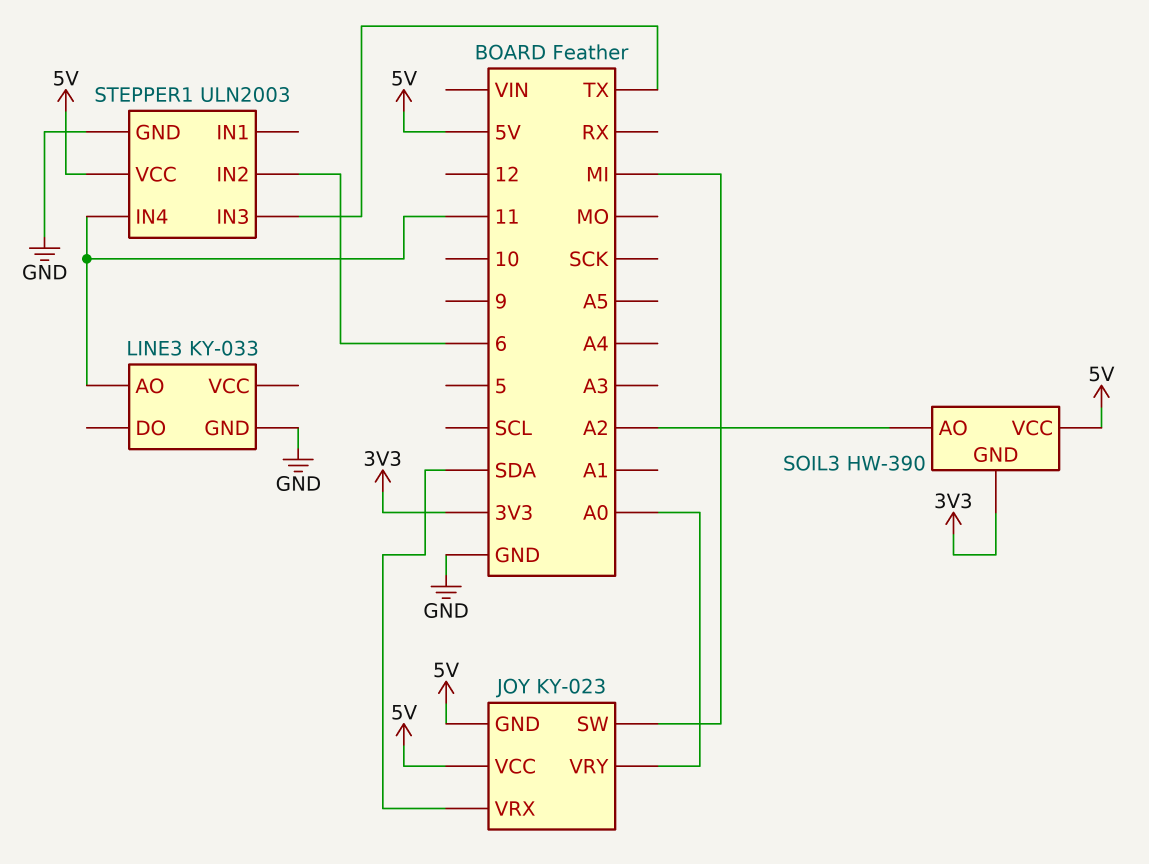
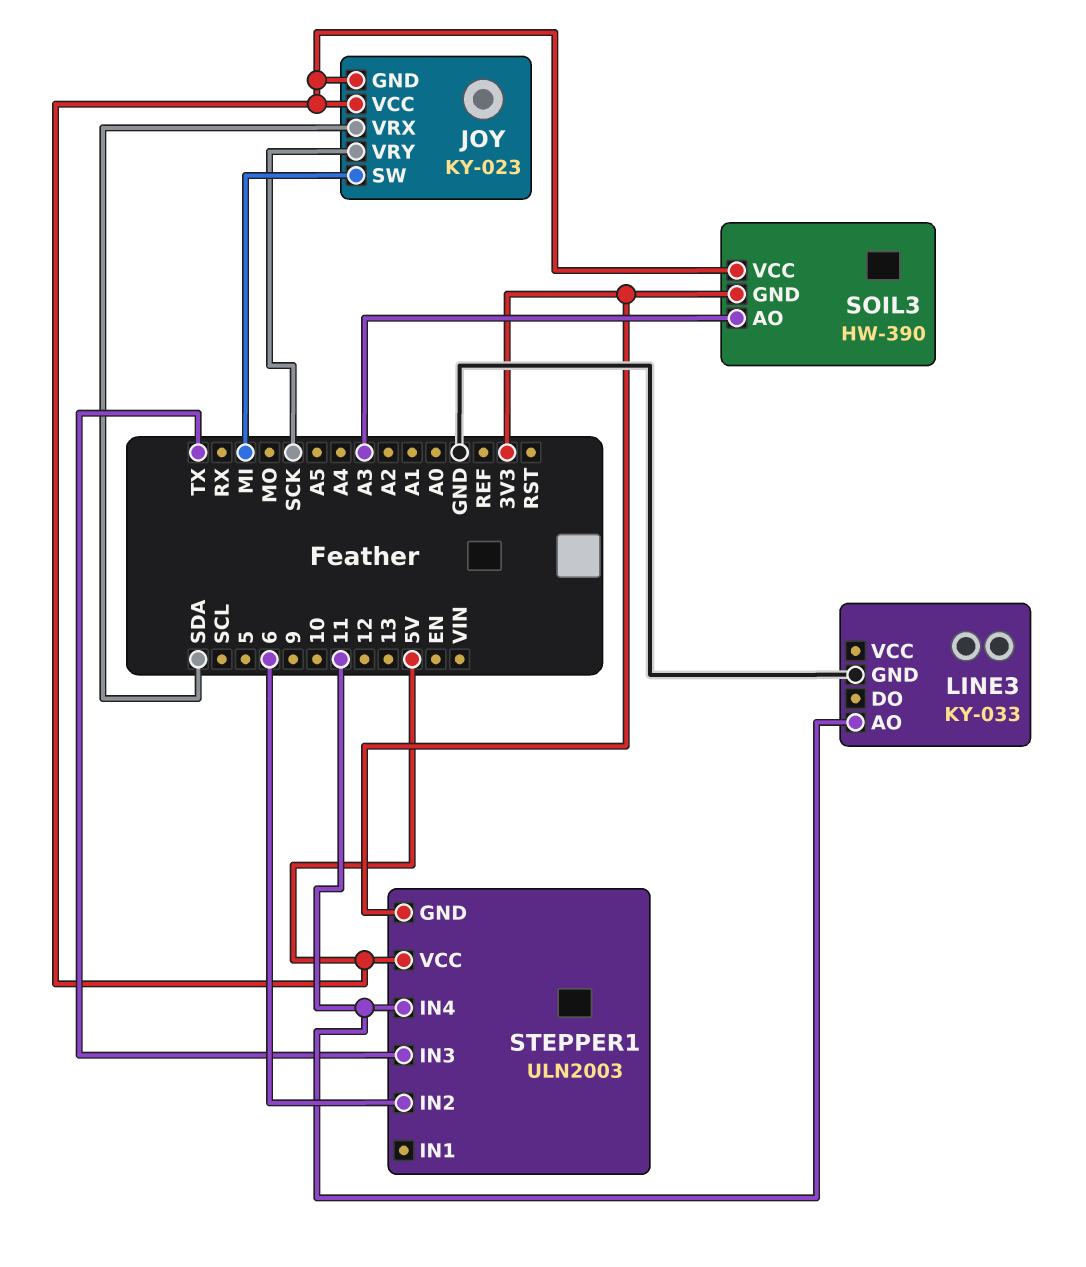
JOY pin VRY: A0 -> SCK
SOIL3 pin AO: A2 -> A3
STEPPER1 pin GND: GND -> 3V3

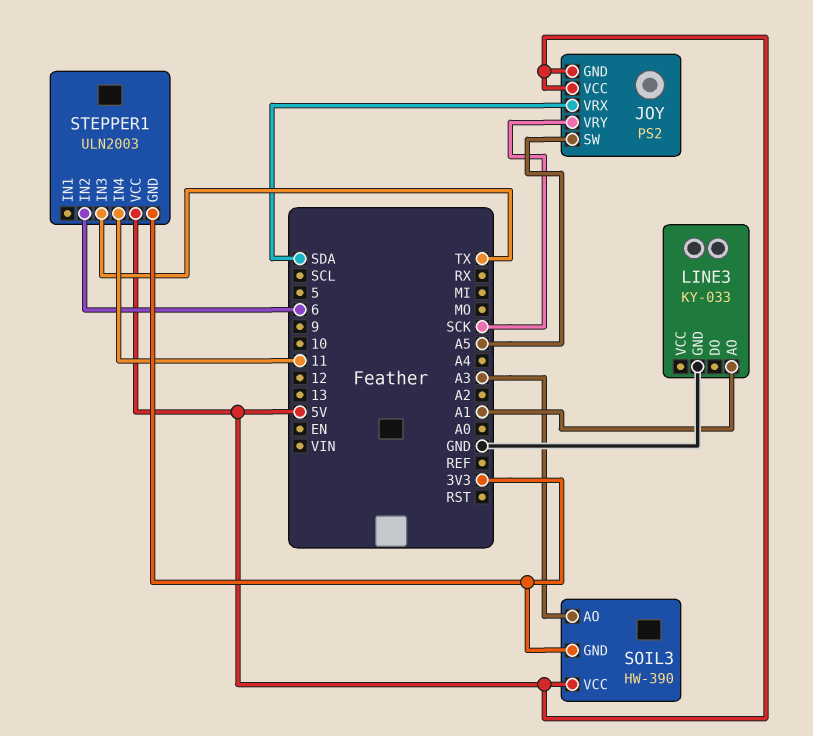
JOY: KY-023 -> PS2
JOY pin SW: MI -> A5
LINE3 pin AO: 11 -> A1

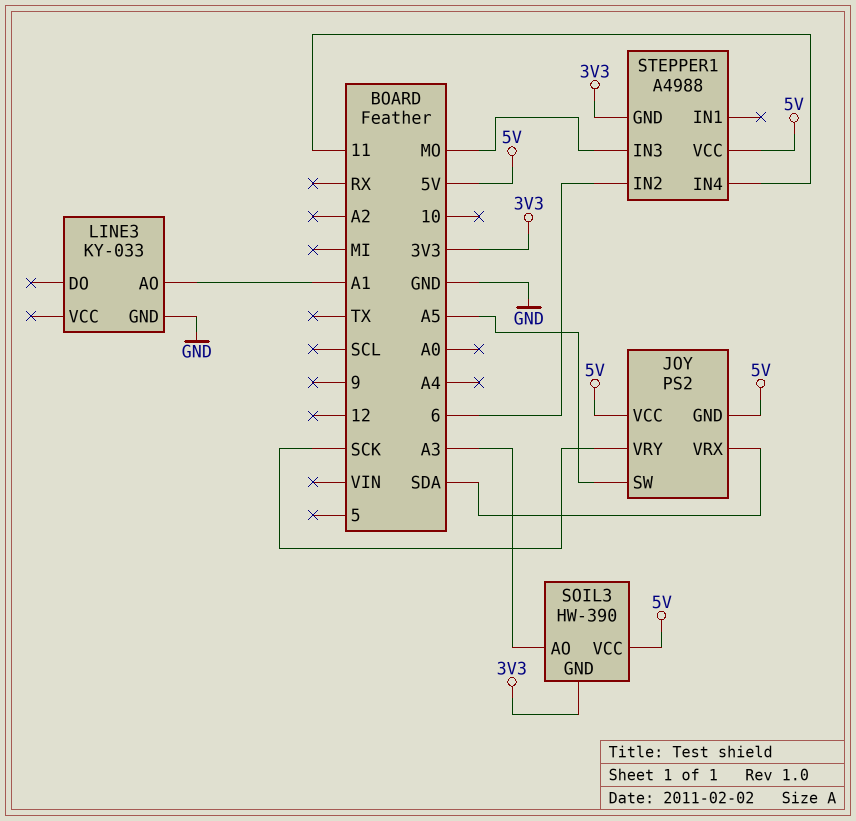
STEPPER1: ULN2003 -> A4988
STEPPER1 pin IN3: TX -> MO

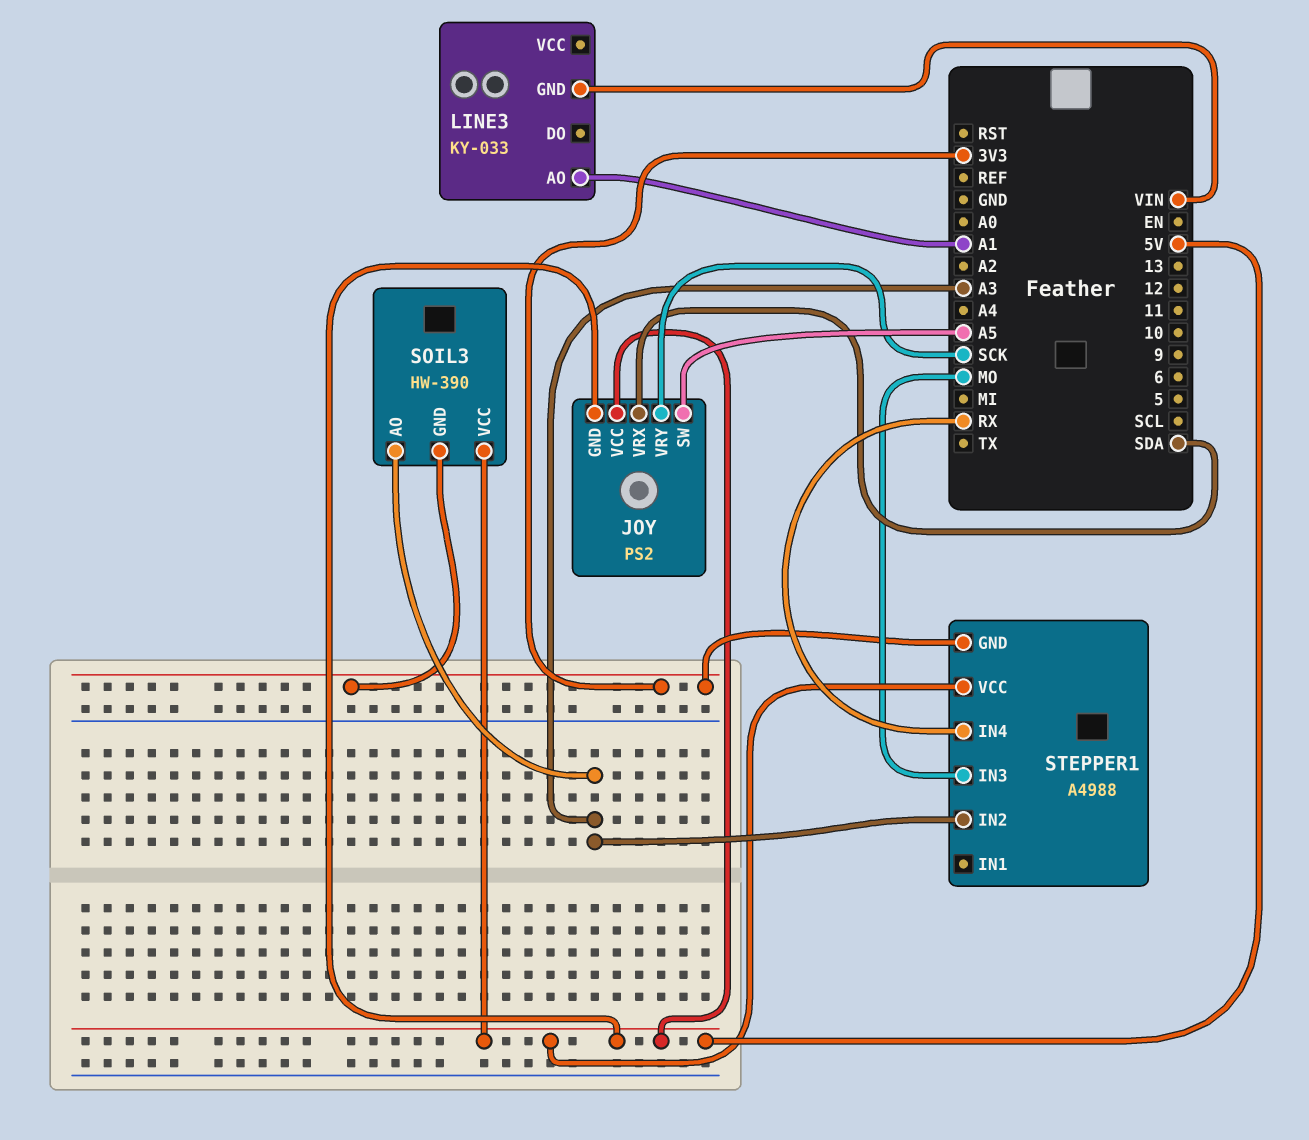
LINE3 pin GND: GND -> VIN
STEPPER1 pin IN2: 6 -> A3
STEPPER1 pin IN4: 11 -> RX

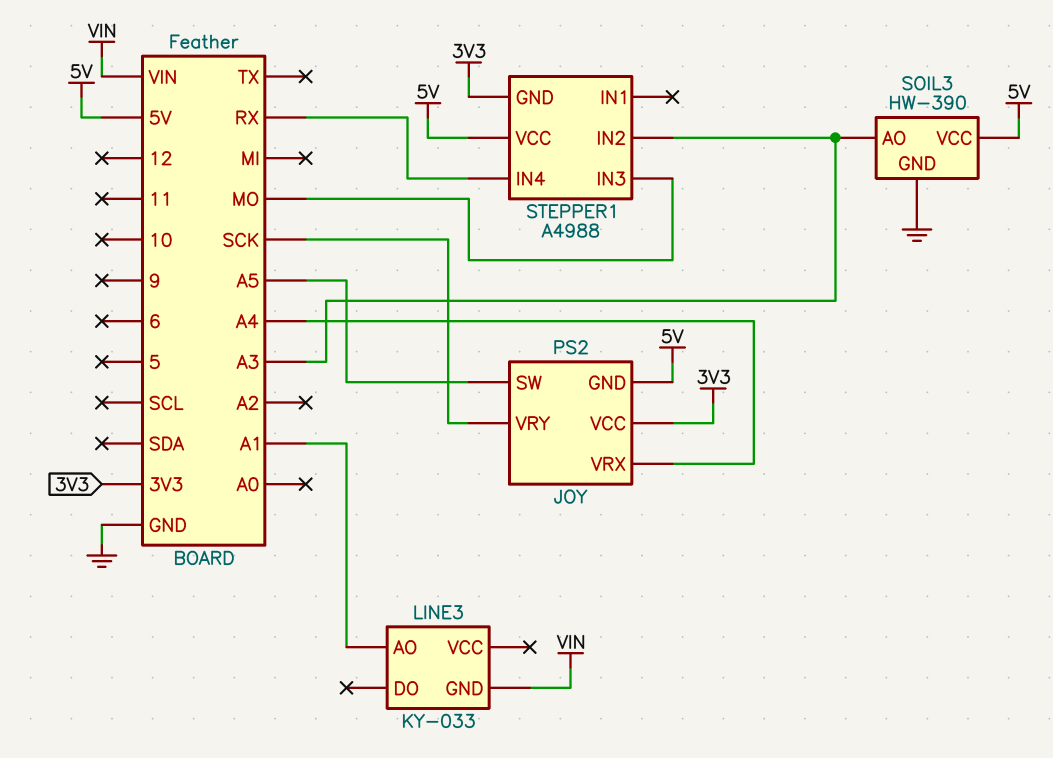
JOY pin VCC: 5V -> 3V3
JOY pin VRX: SDA -> A4
SOIL3 pin GND: 3V3 -> GND

